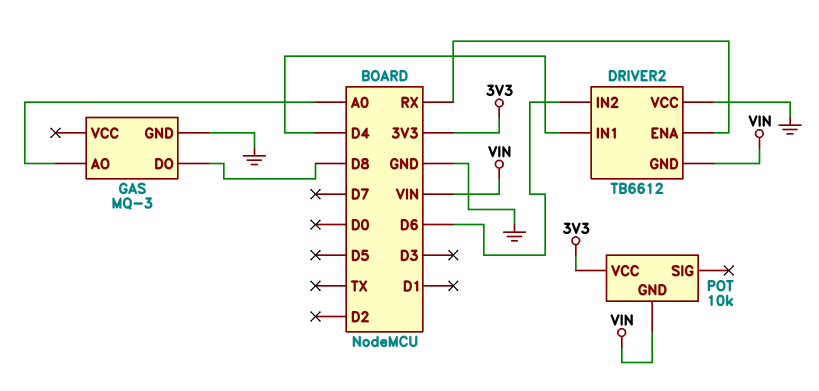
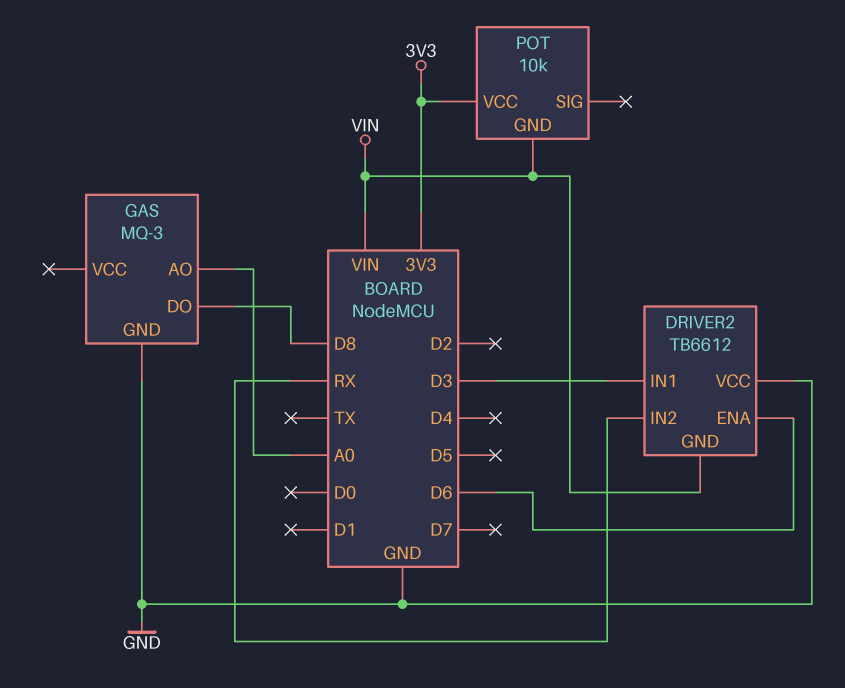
DRIVER2 pin ENA: RX -> D6
DRIVER2 pin IN1: D4 -> D3
DRIVER2 pin IN2: D6 -> RX

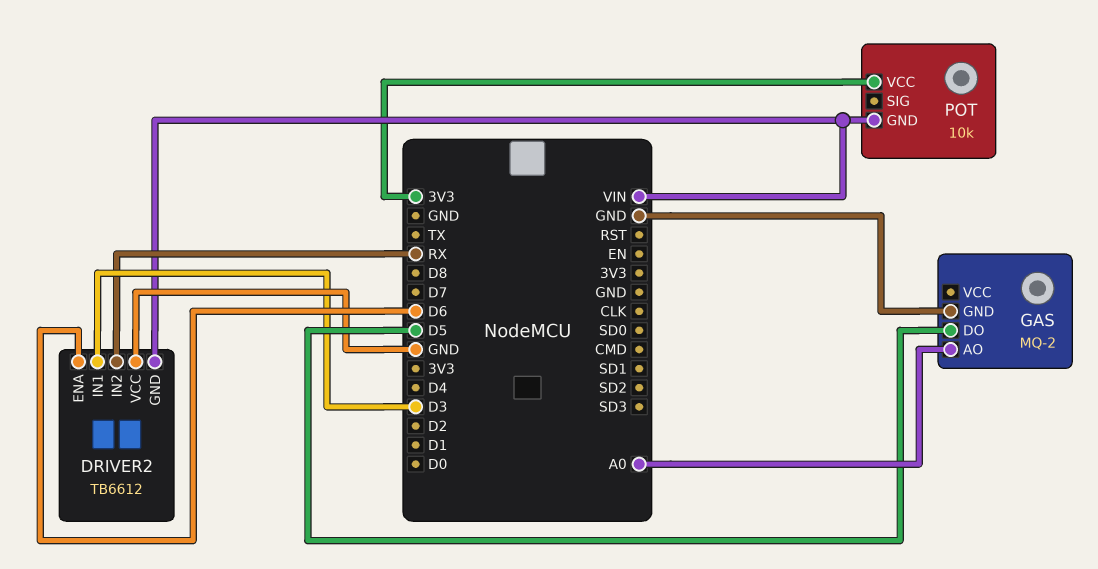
GAS: MQ-3 -> MQ-2
GAS pin DO: D8 -> D5

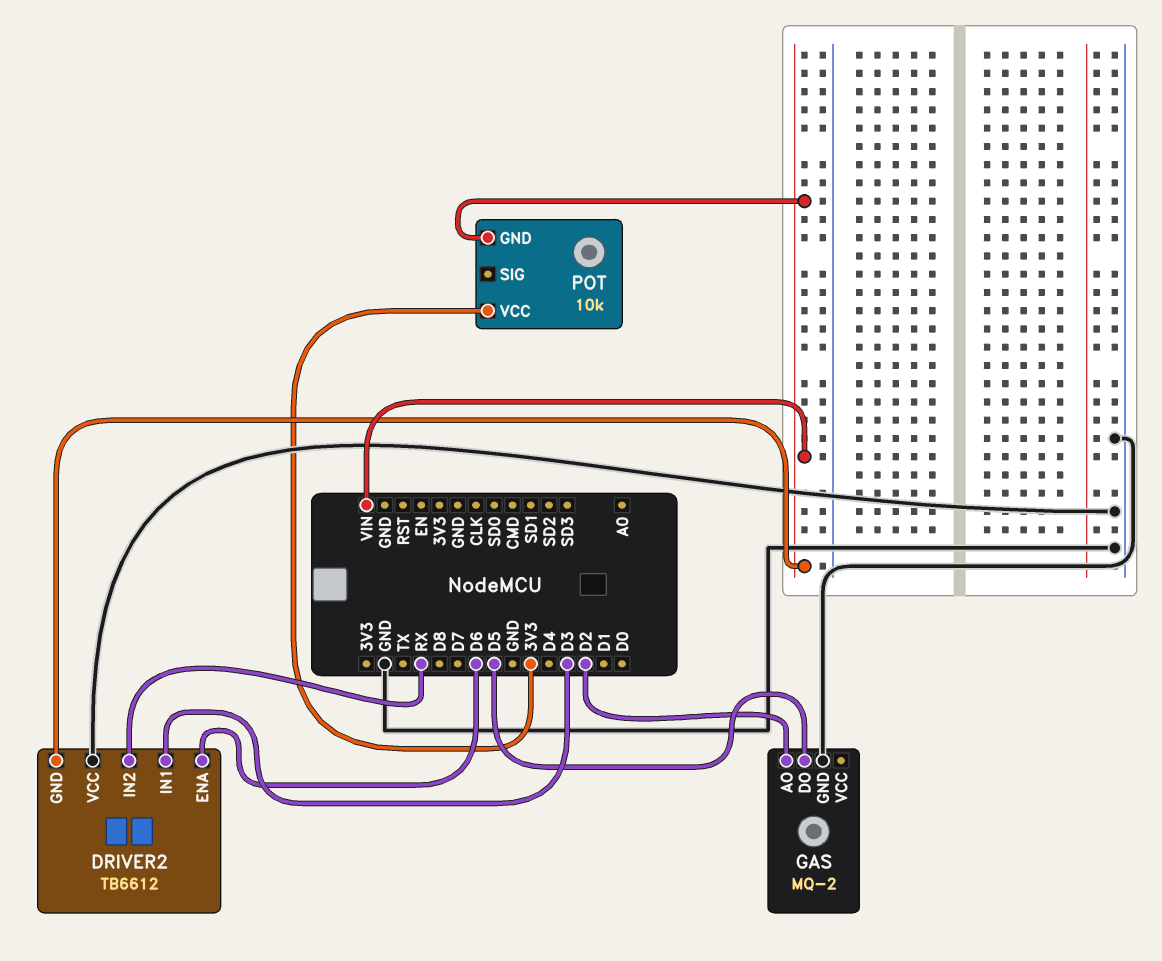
GAS pin AO: A0 -> D2

